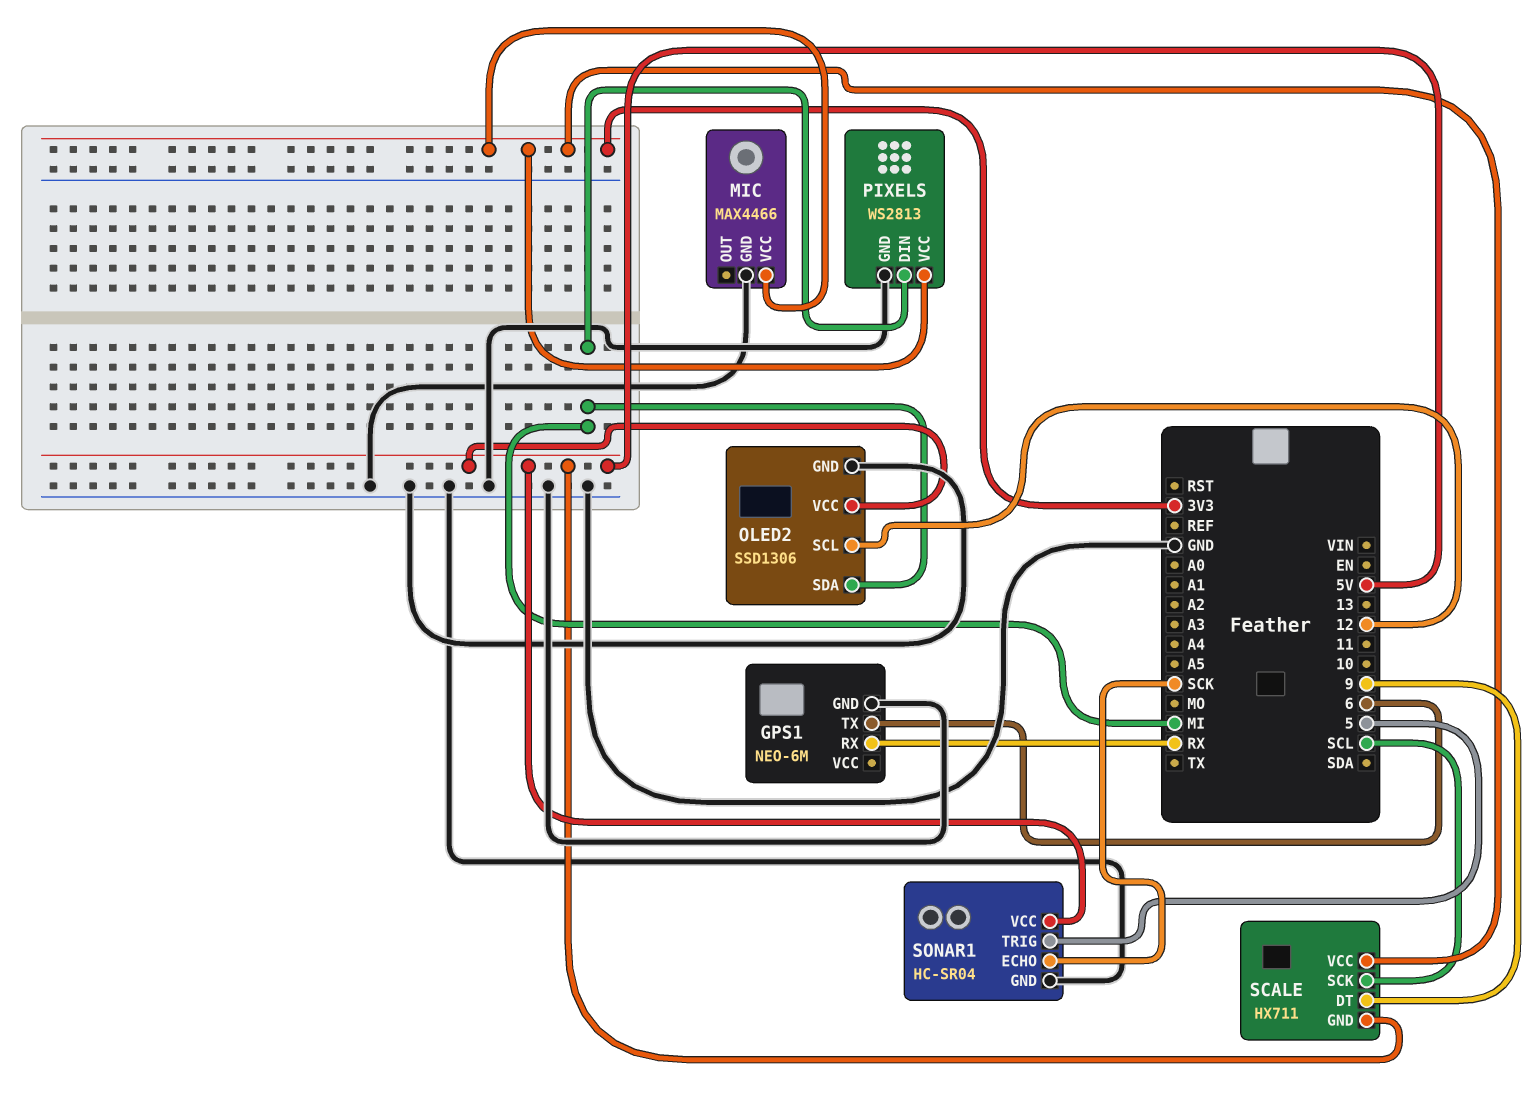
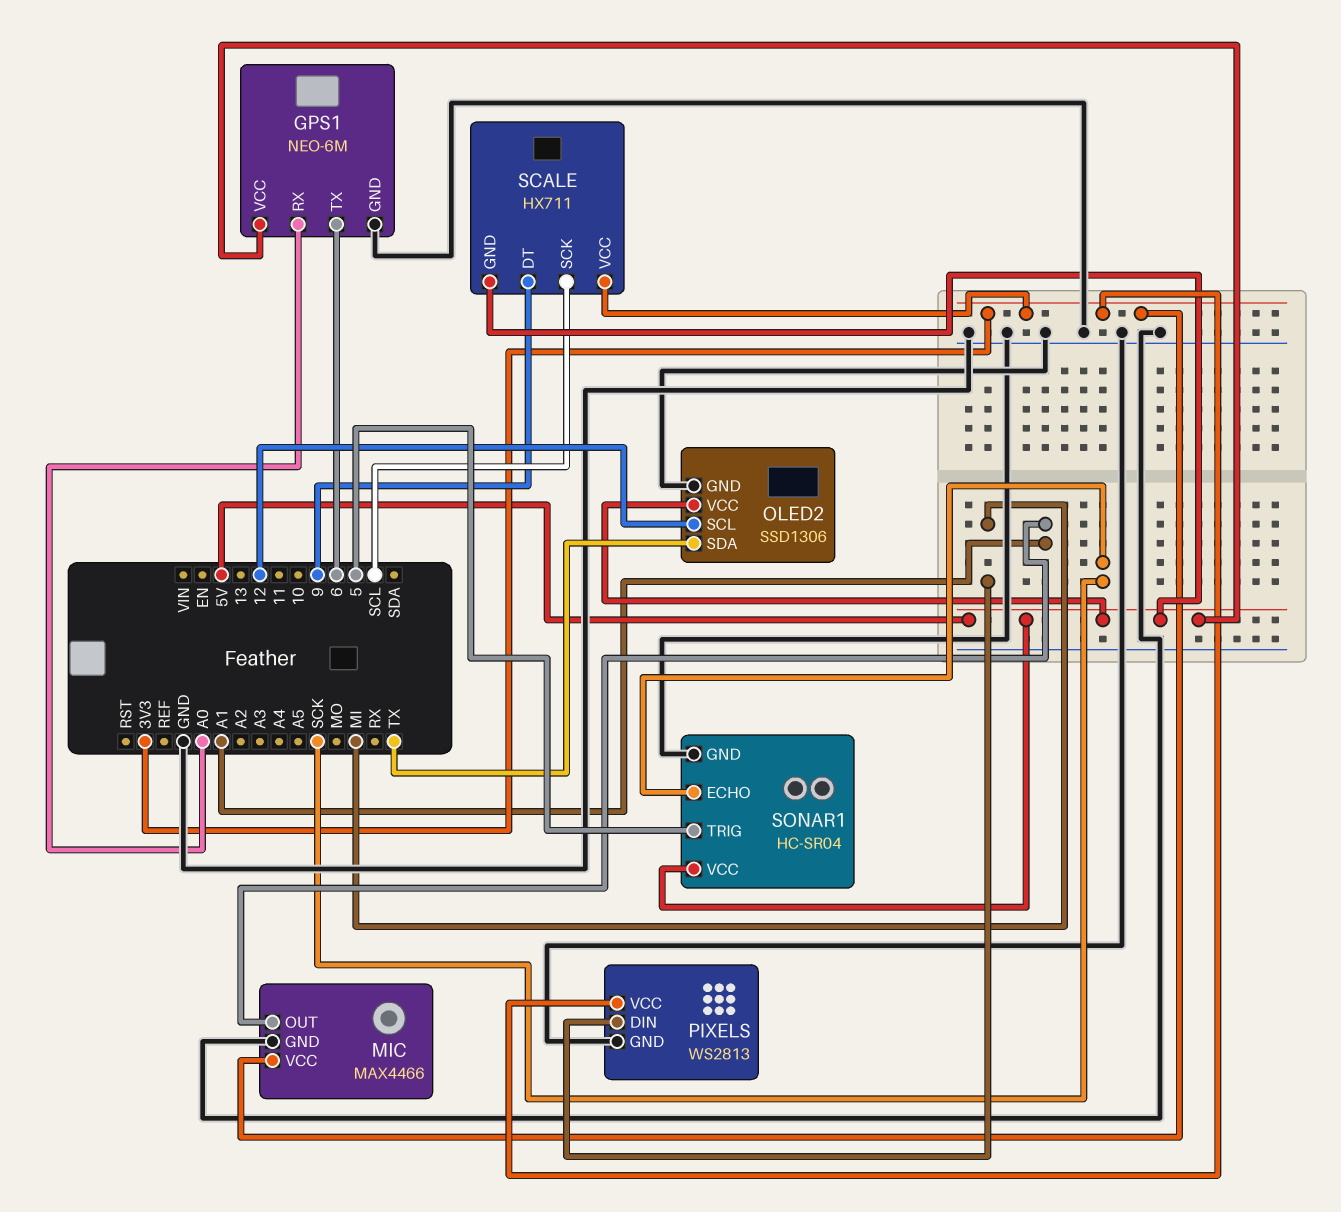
GPS1 pin RX: RX -> A0
GPS1 pin VCC: none -> 5V
MIC pin OUT: none -> A1
OLED2 pin SDA: MI -> TX

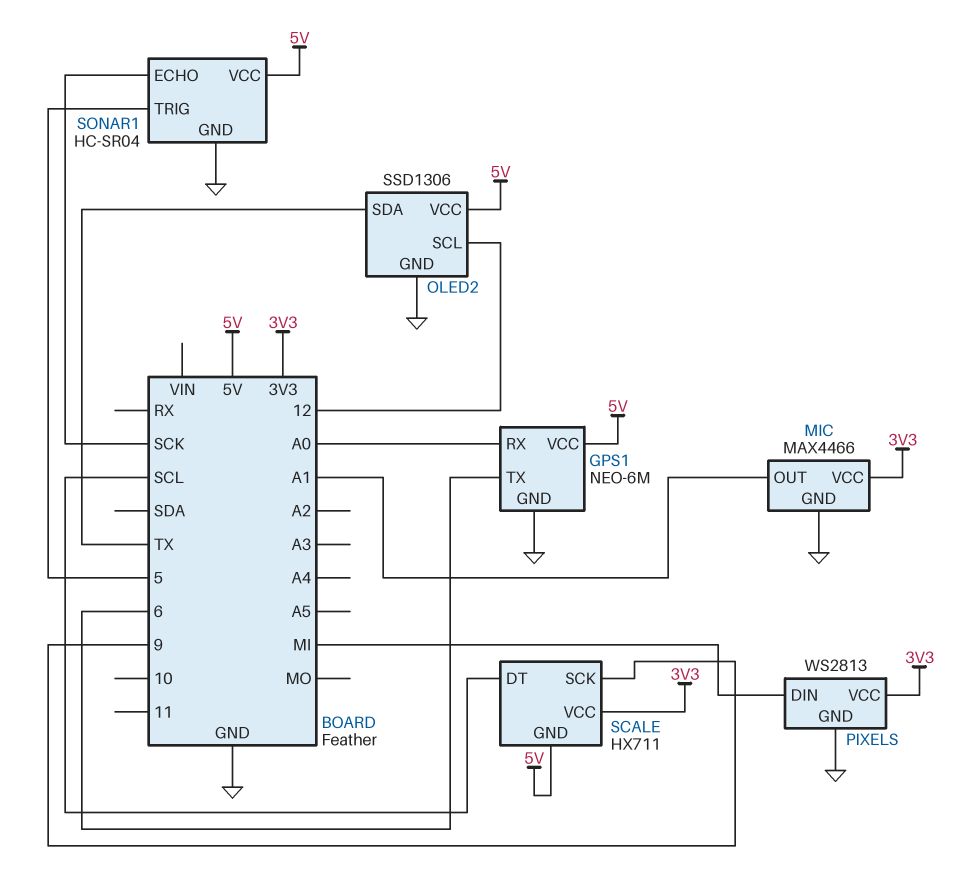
SCALE pin DT: 9 -> SCL
SCALE pin SCK: SCL -> 9

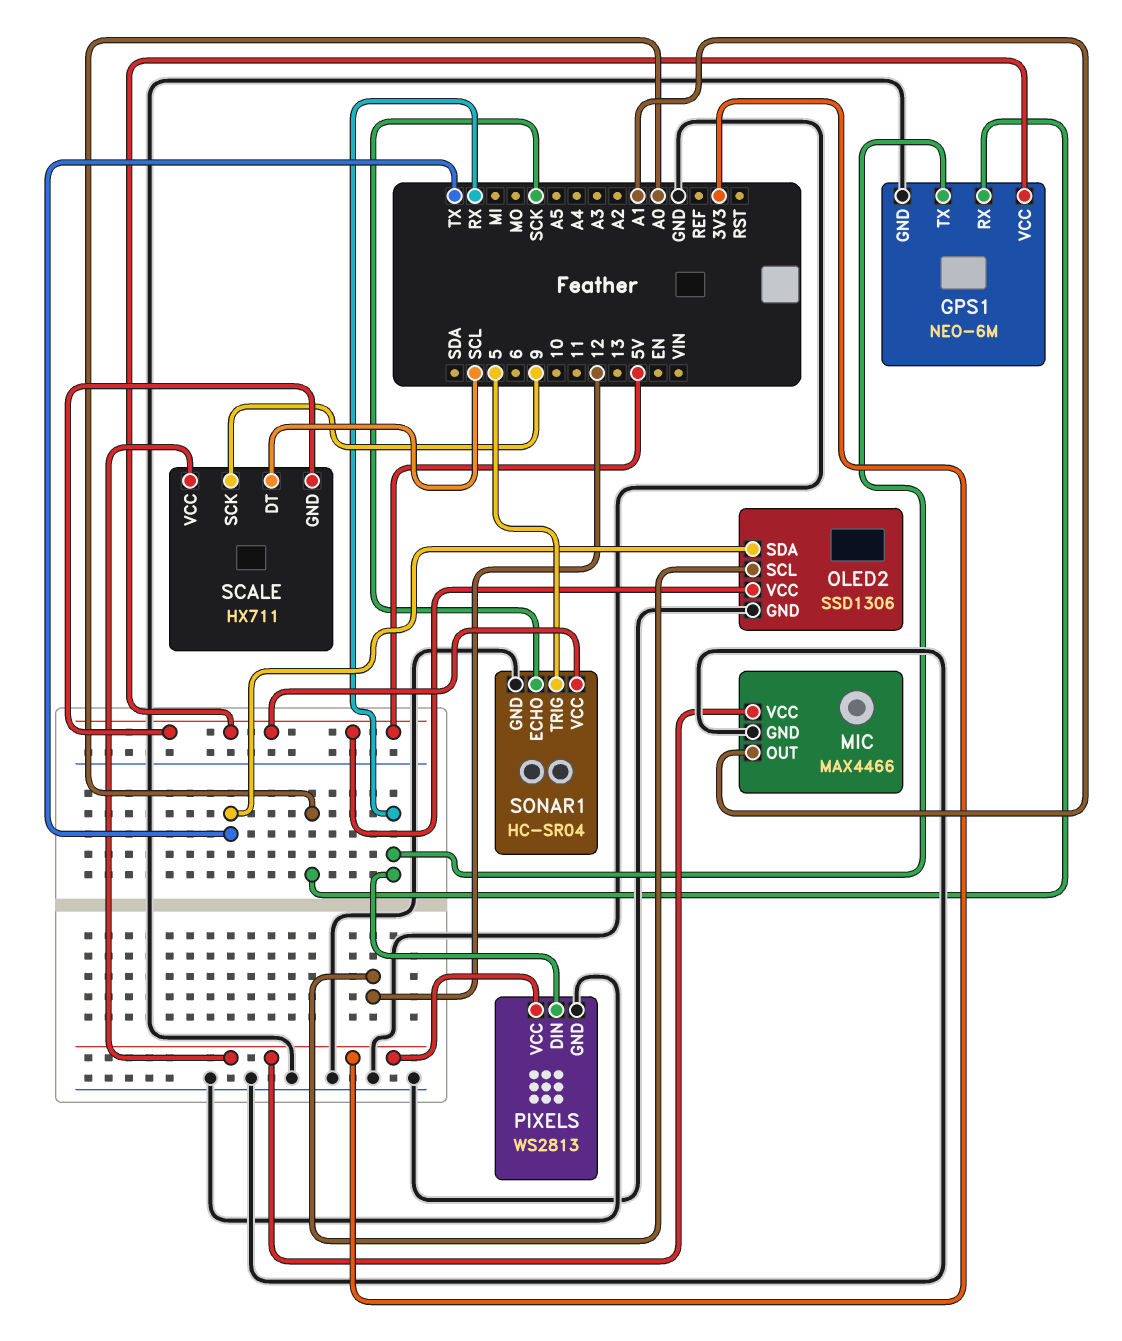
GPS1 pin TX: 6 -> RX
PIXELS pin DIN: MI -> RX

